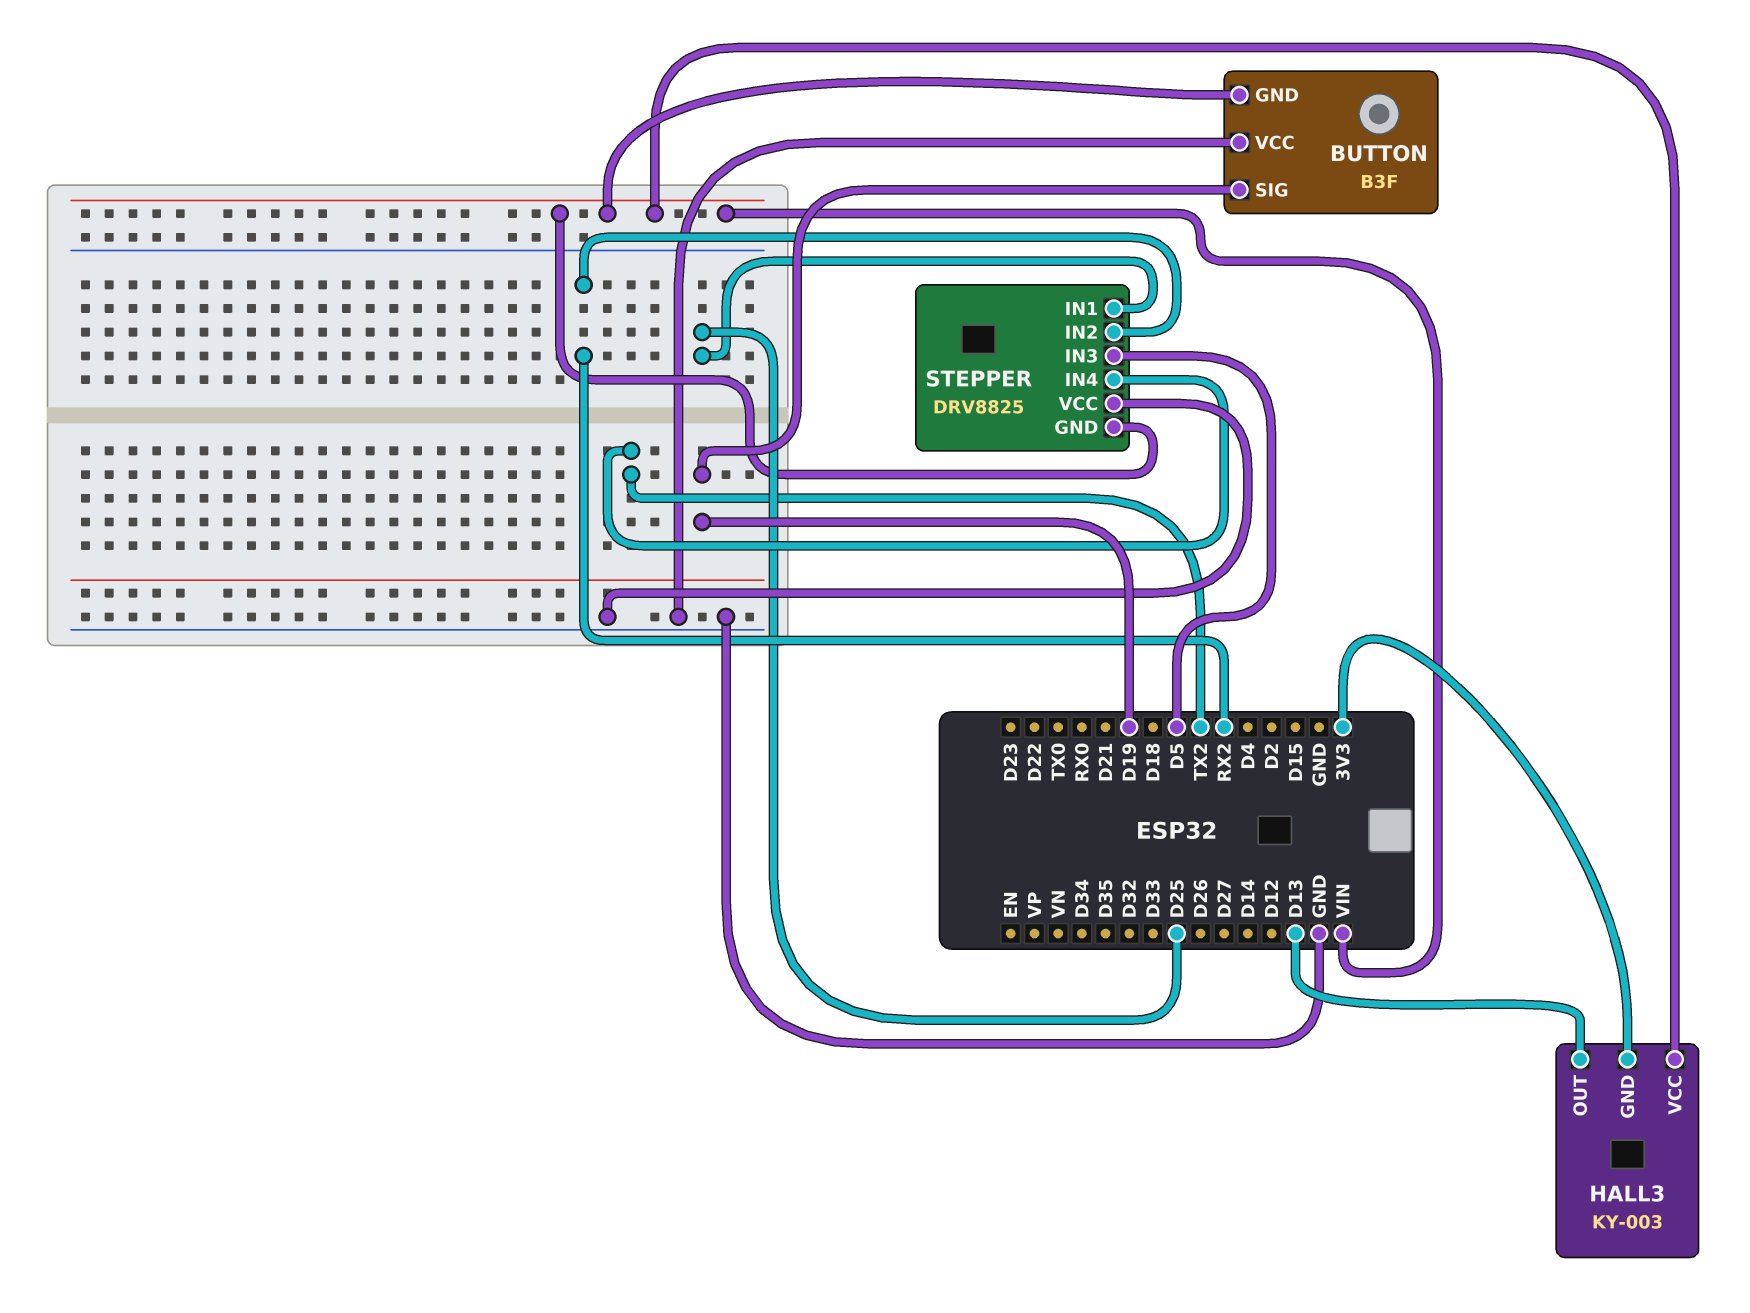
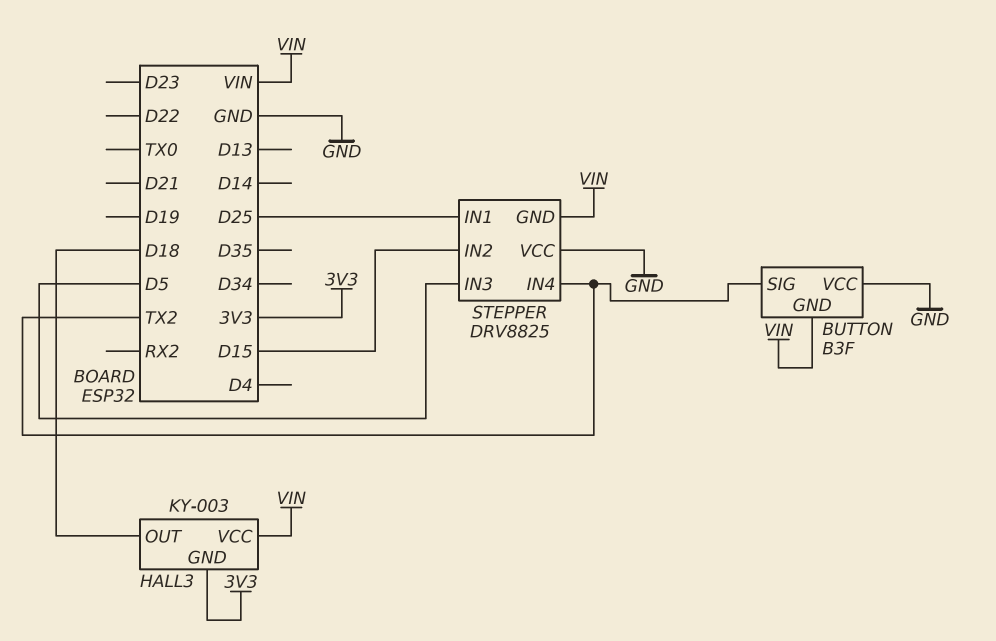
BUTTON pin SIG: D19 -> TX2
HALL3 pin OUT: D13 -> D18
STEPPER pin IN2: RX2 -> D15

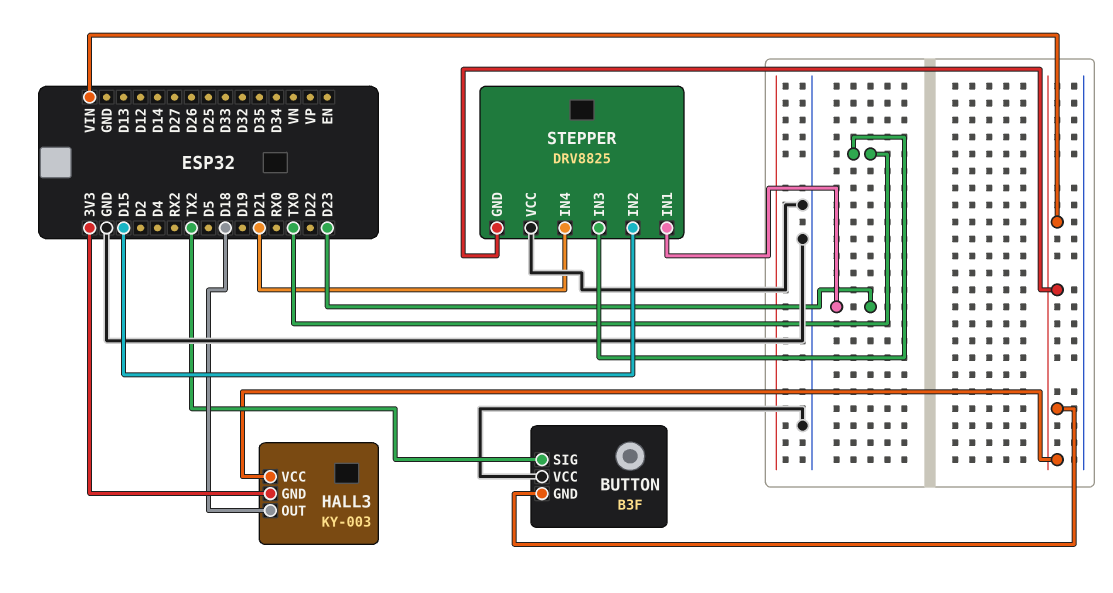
STEPPER pin IN1: D25 -> D23
STEPPER pin IN3: D5 -> TX0
STEPPER pin IN4: TX2 -> D21

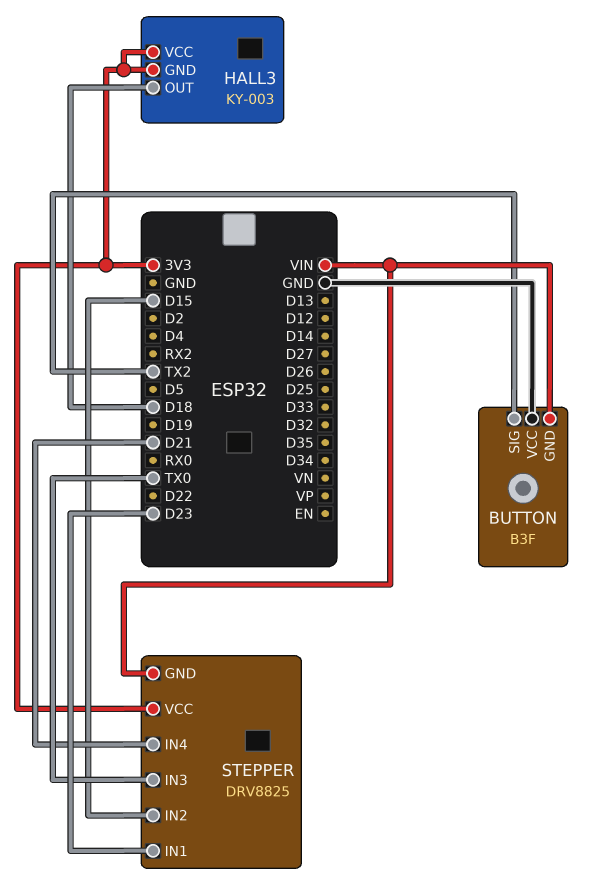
HALL3 pin VCC: VIN -> 3V3
STEPPER pin VCC: GND -> 3V3

